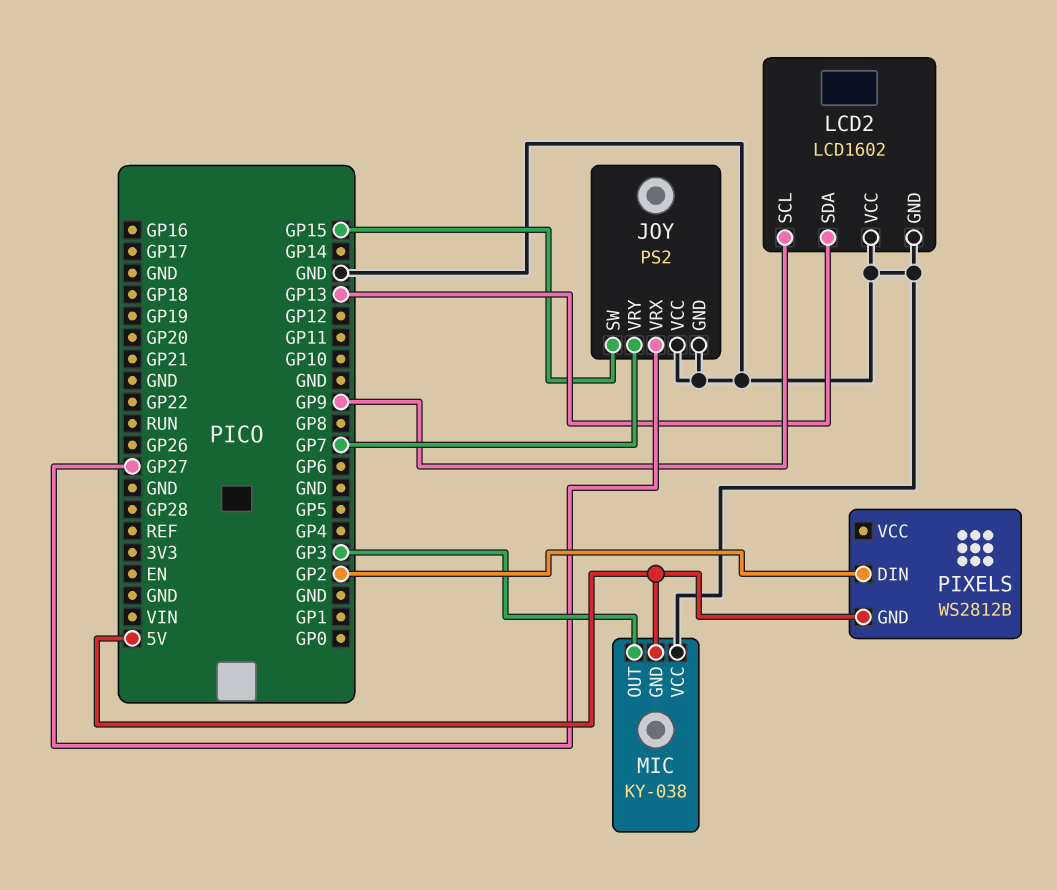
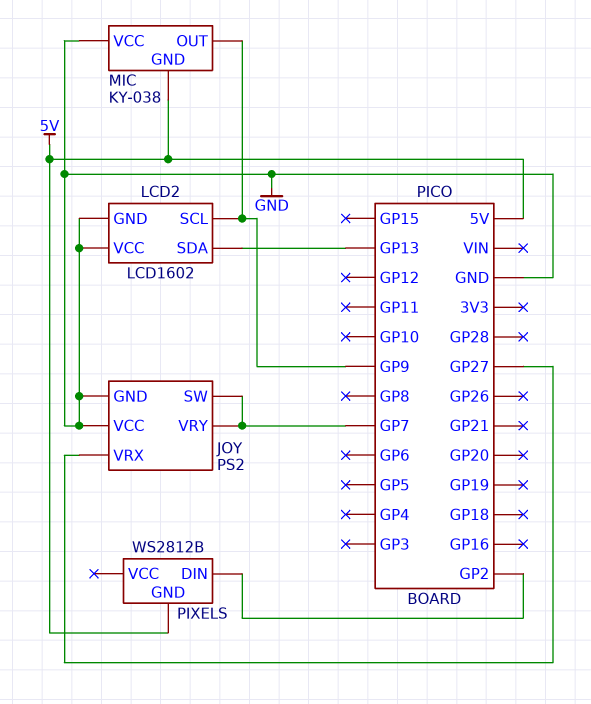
JOY pin SW: GP15 -> GP7
MIC pin OUT: GP3 -> GP9

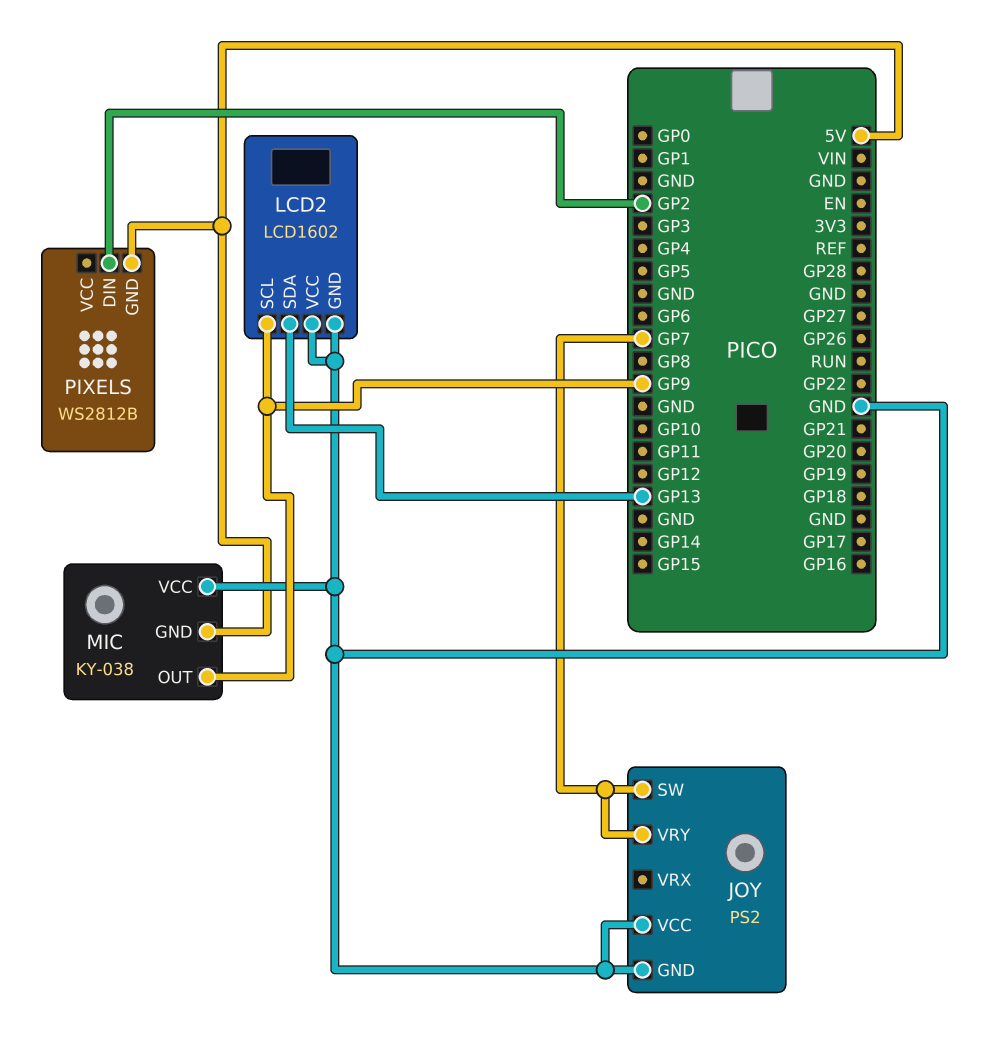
JOY pin VRX: GP27 -> none

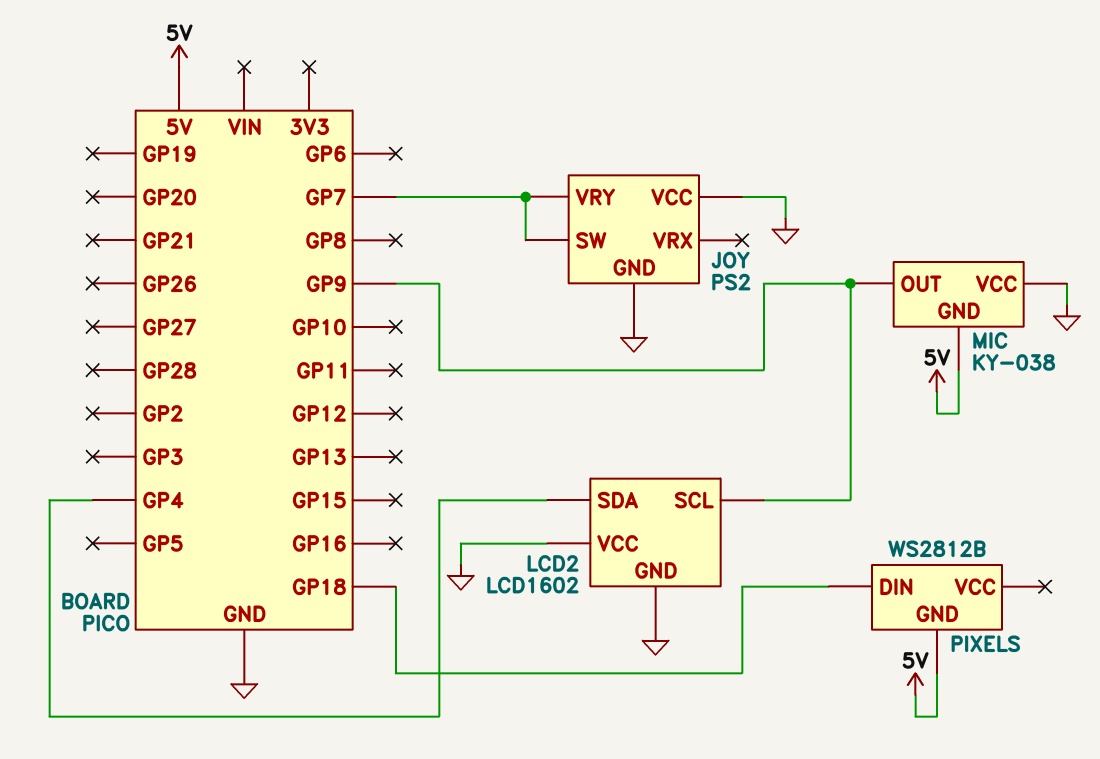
LCD2 pin SDA: GP13 -> GP4
PIXELS pin DIN: GP2 -> GP18

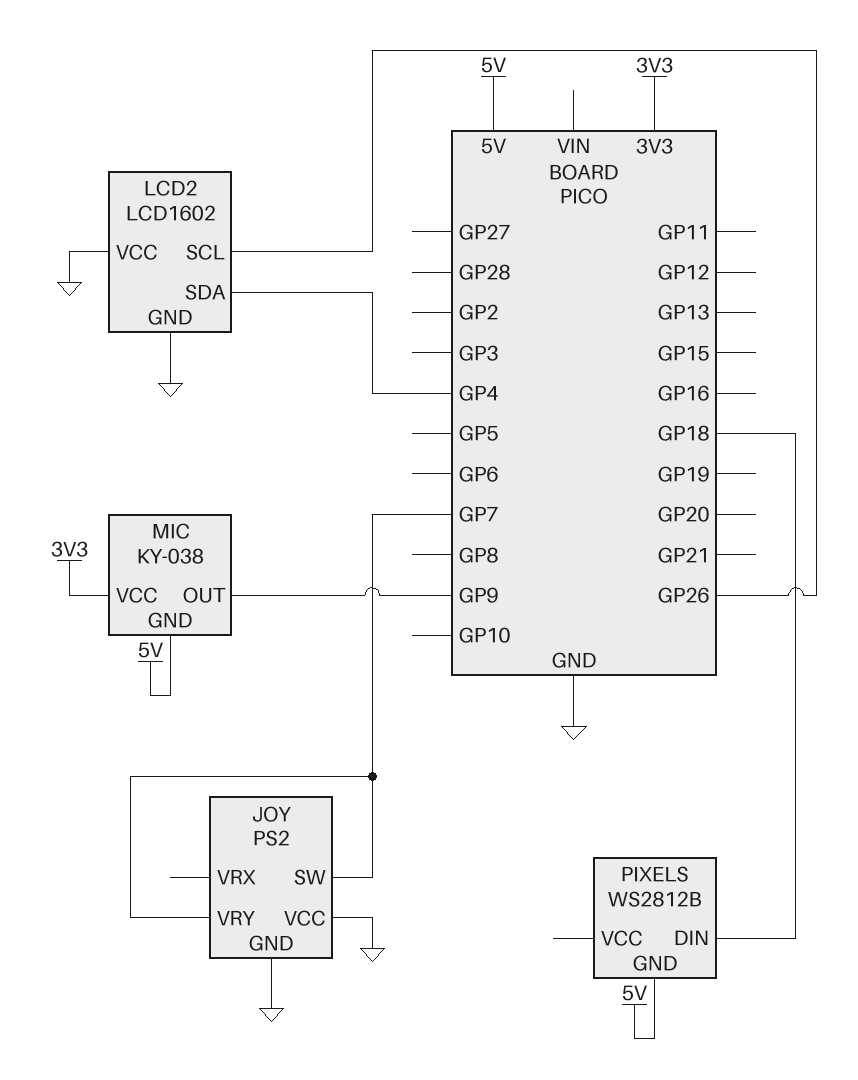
LCD2 pin SCL: GP9 -> GP26
MIC pin VCC: GND -> 3V3

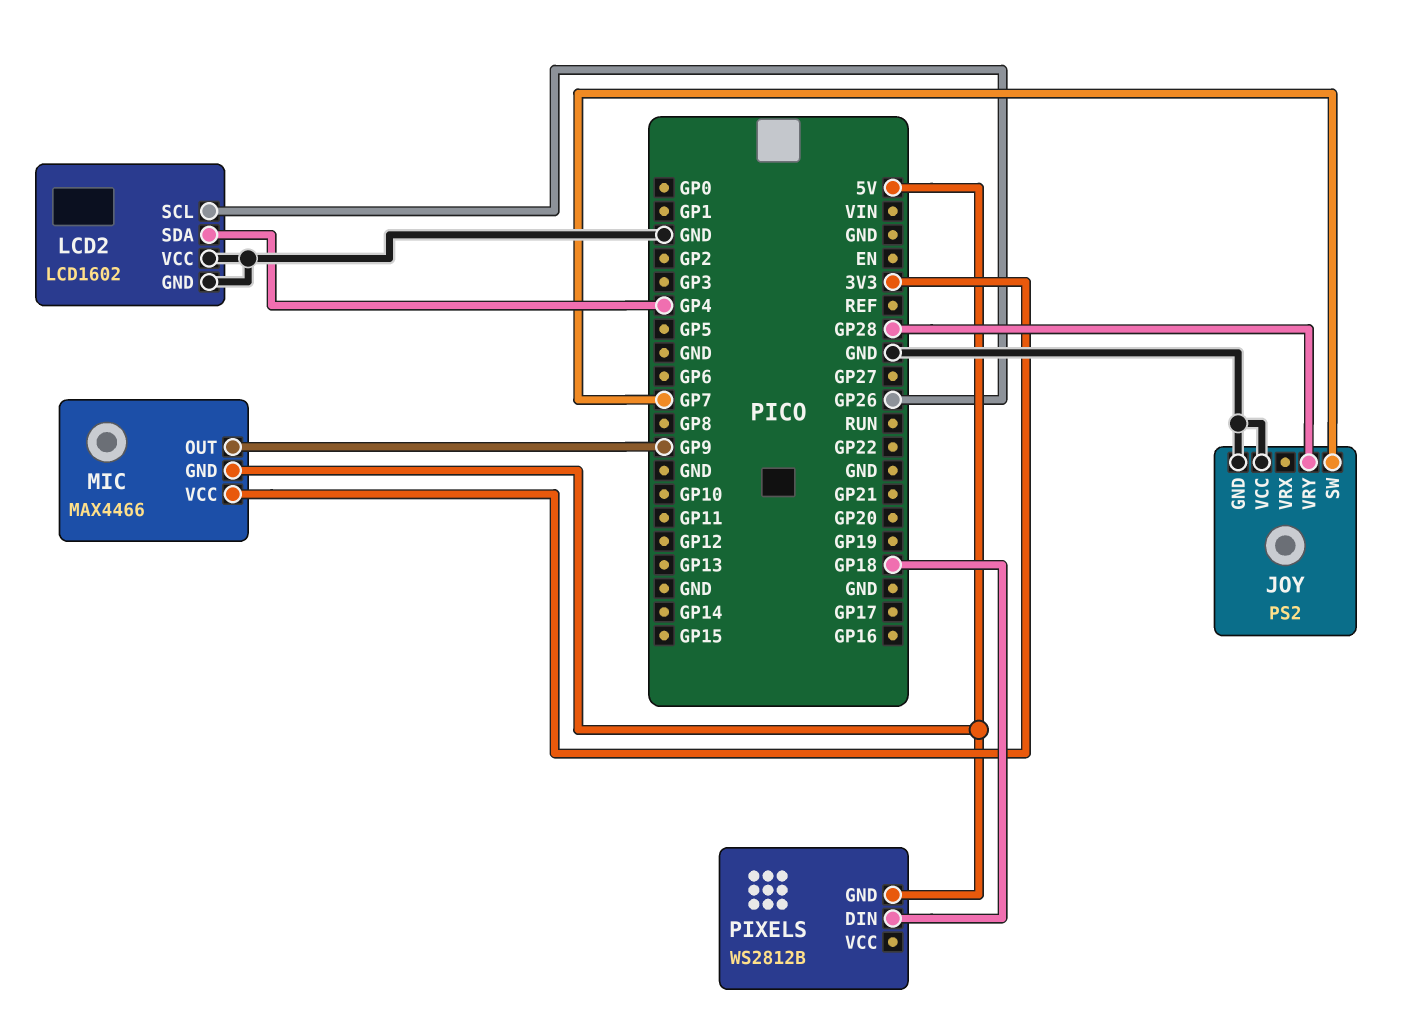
JOY pin VRY: GP7 -> GP28
MIC: KY-038 -> MAX4466

